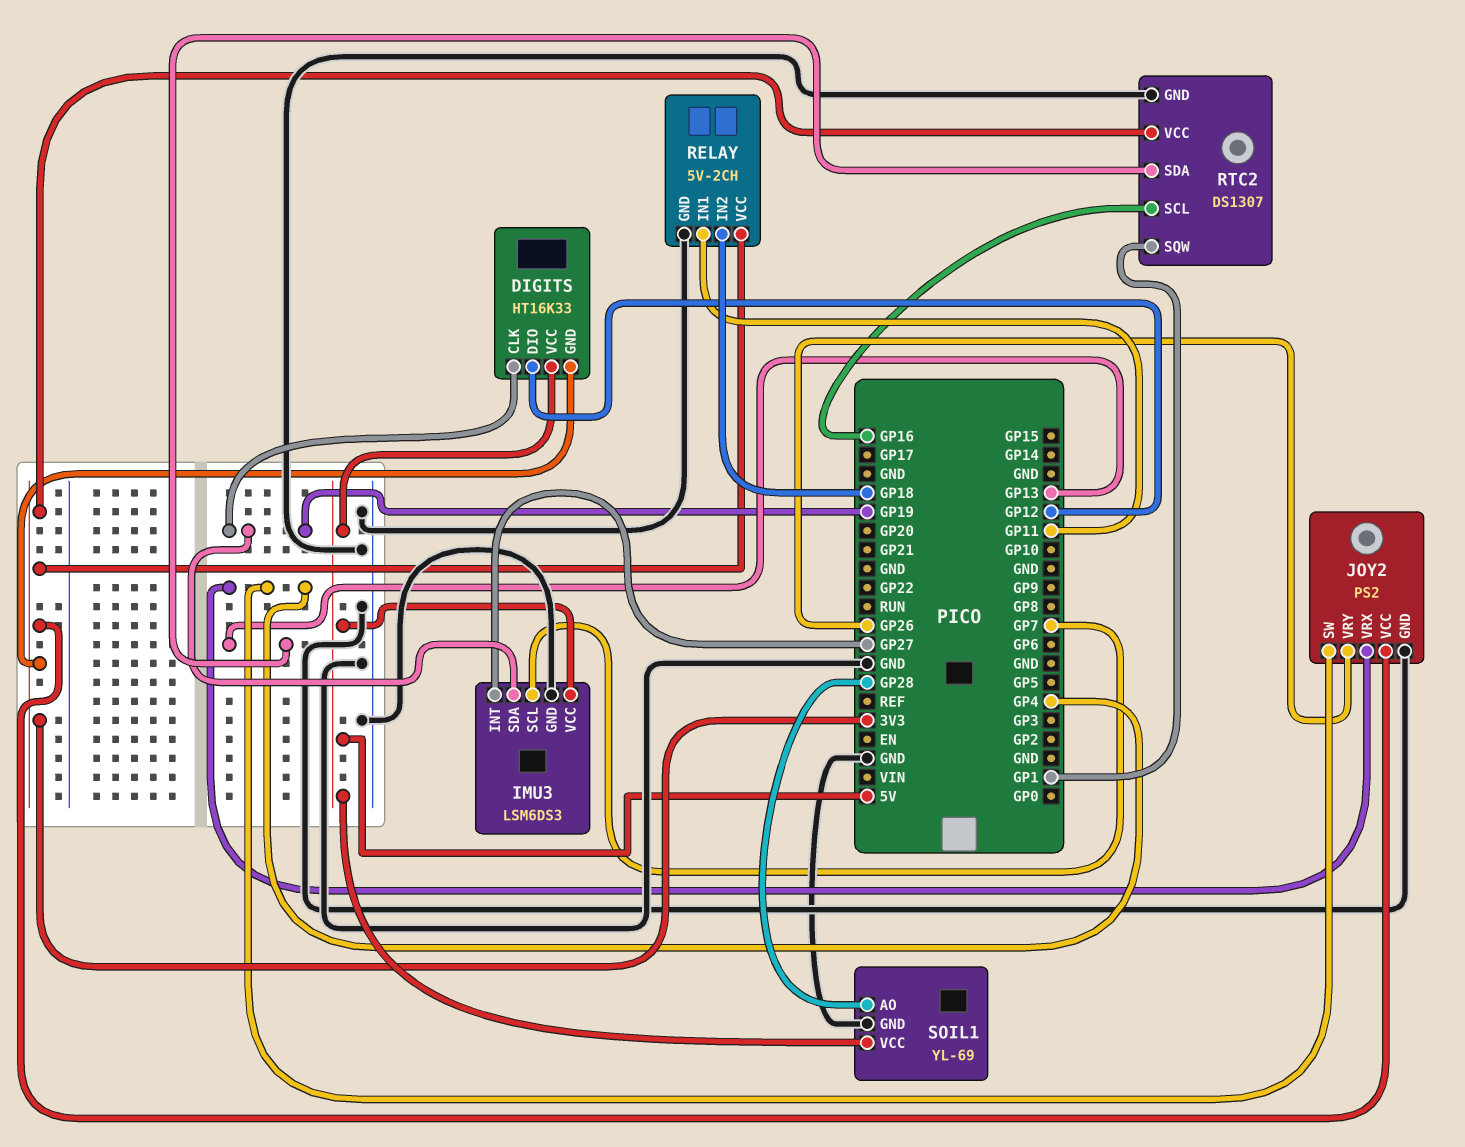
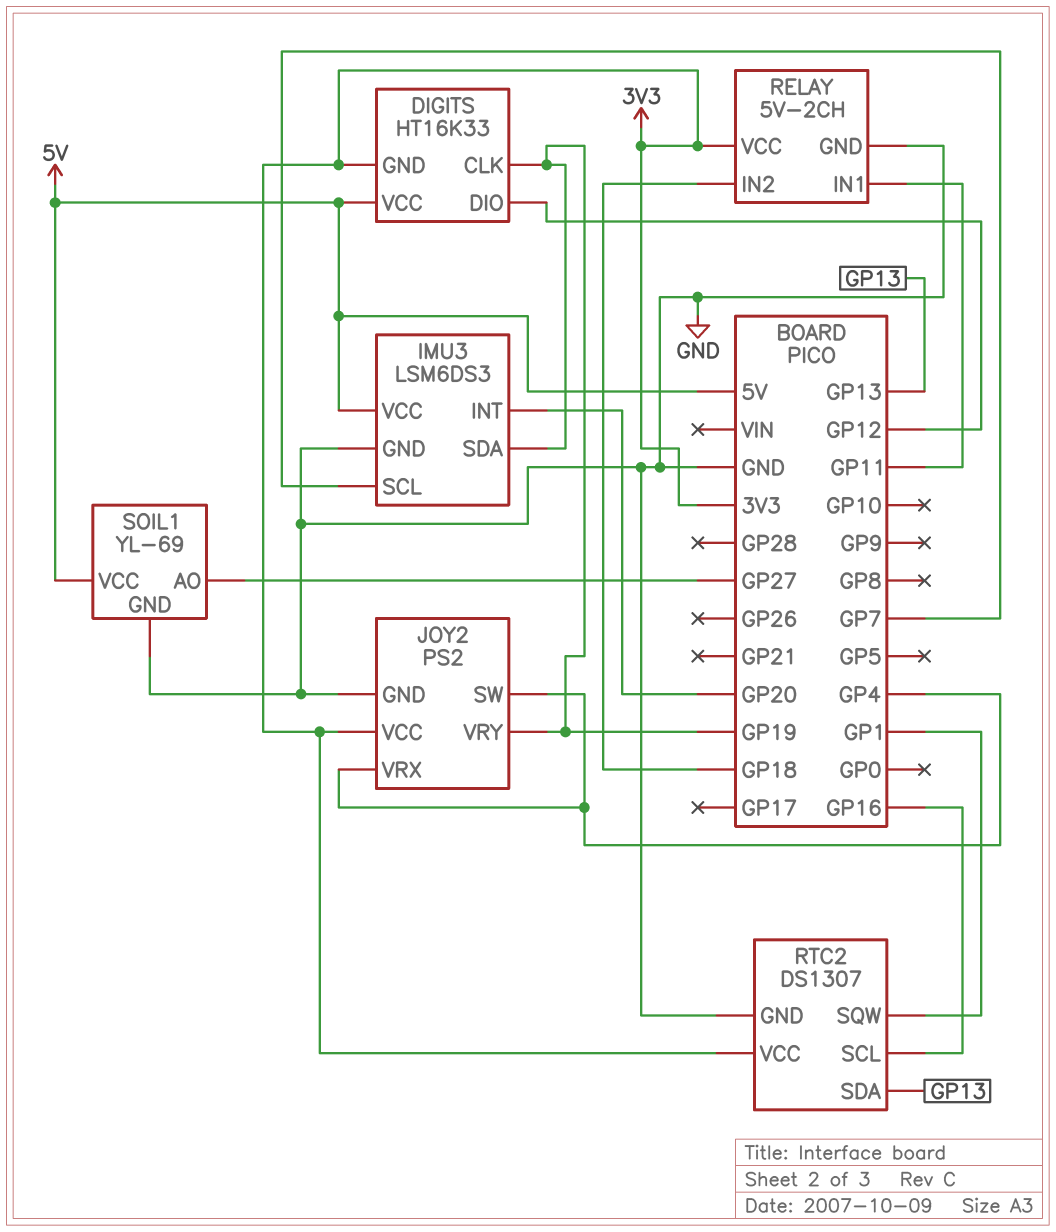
IMU3 pin INT: GP27 -> GP20
JOY2 pin VRY: GP26 -> GP19
SOIL1 pin AO: GP28 -> GP27

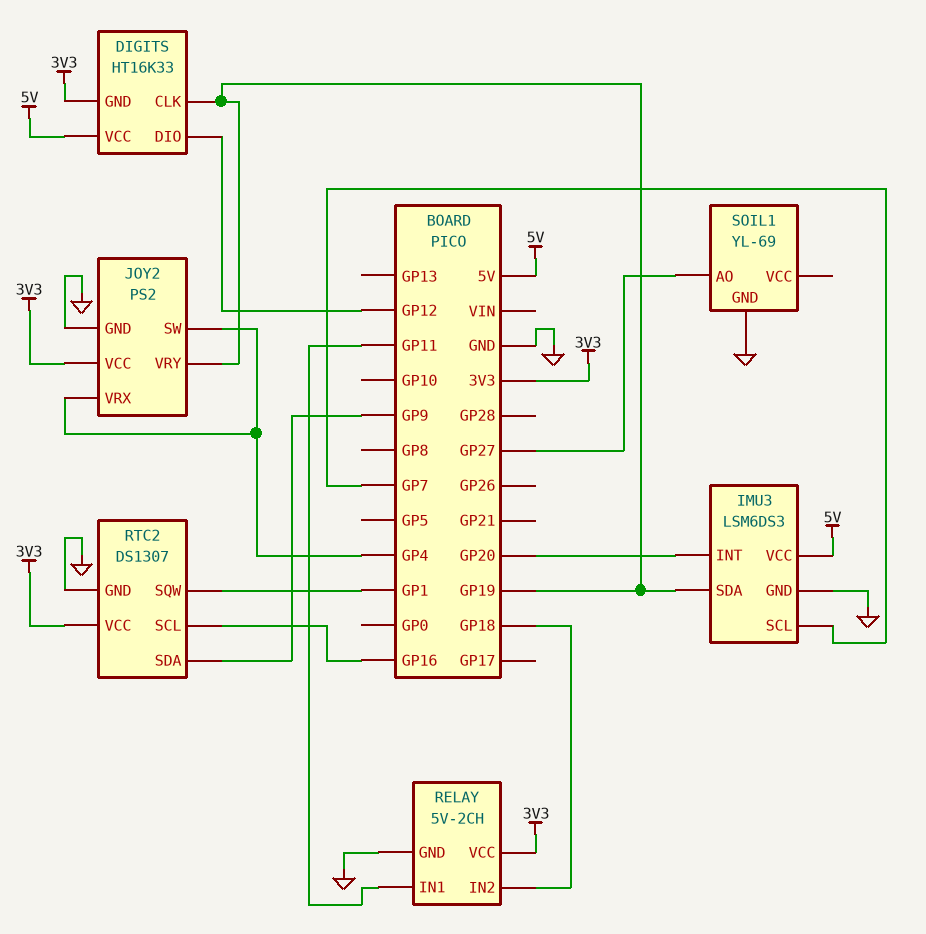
RTC2 pin SDA: GP13 -> GP9
SOIL1 pin VCC: 5V -> none

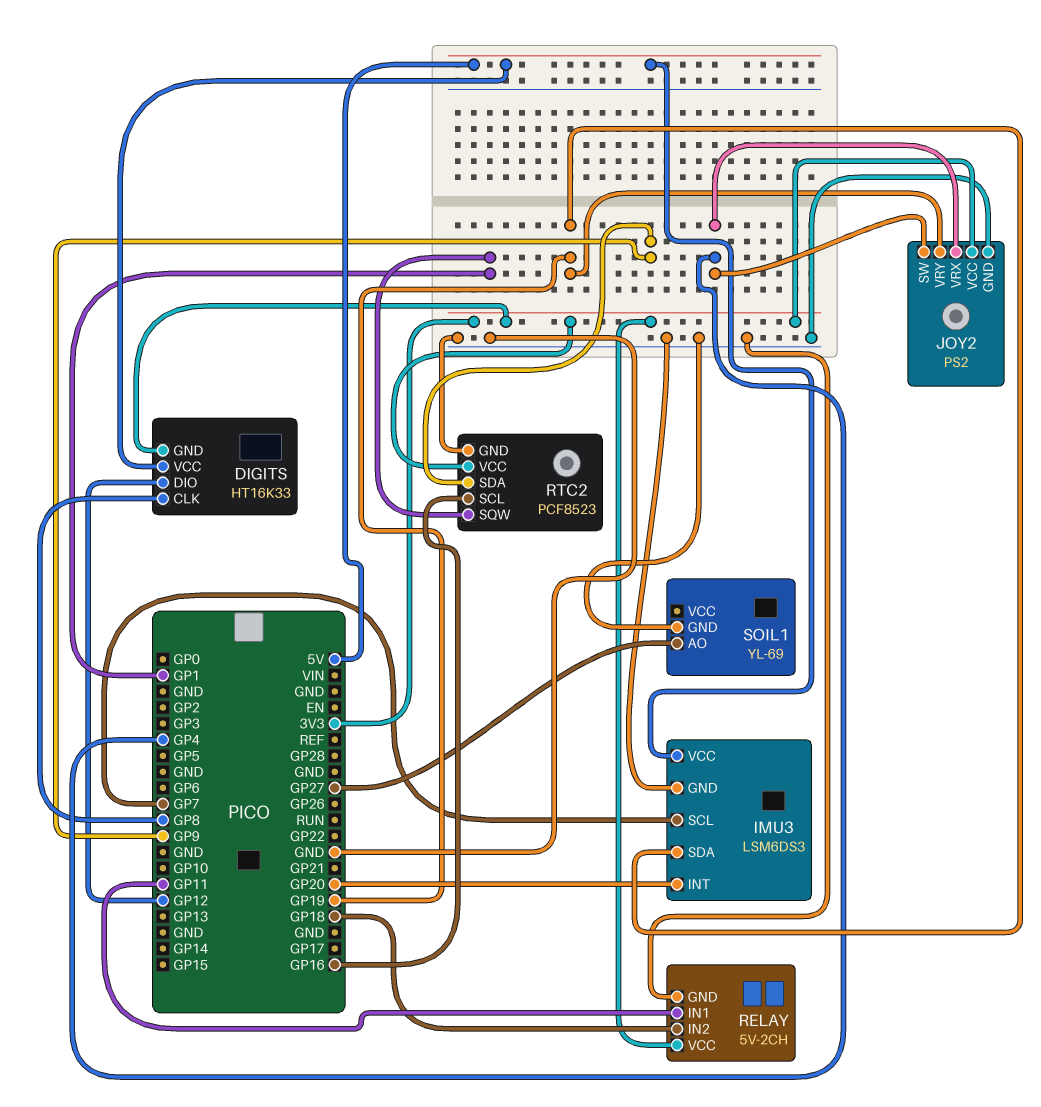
DIGITS pin CLK: GP19 -> GP8
RTC2: DS1307 -> PCF8523

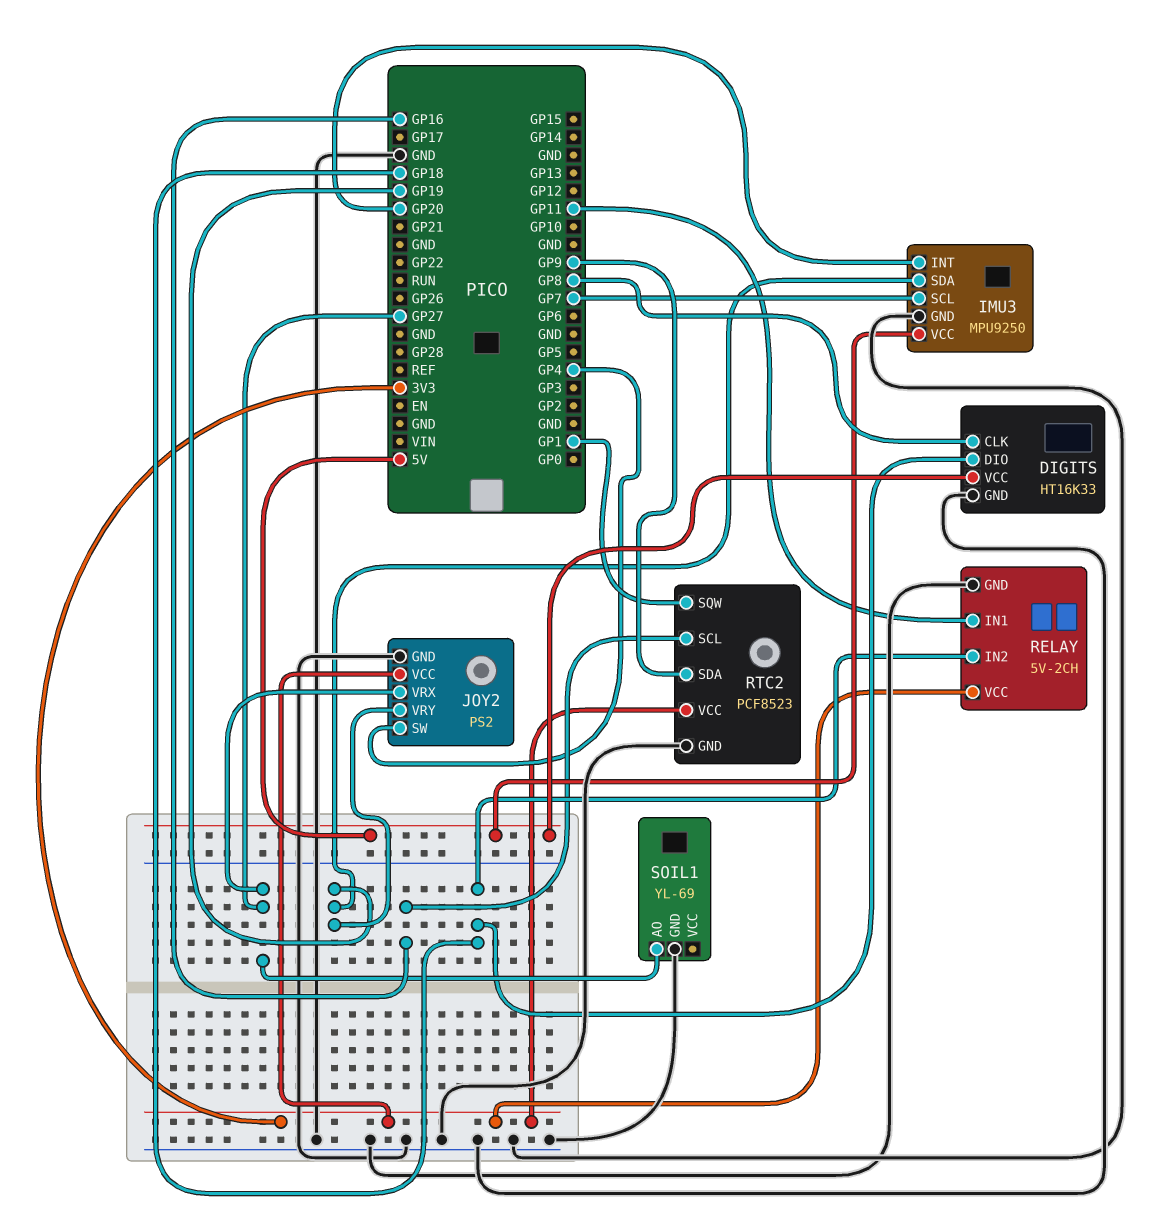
DIGITS pin DIO: GP12 -> GP18
DIGITS pin GND: 3V3 -> GND
IMU3: LSM6DS3 -> MPU9250
JOY2 pin VRX: GP4 -> GP27

